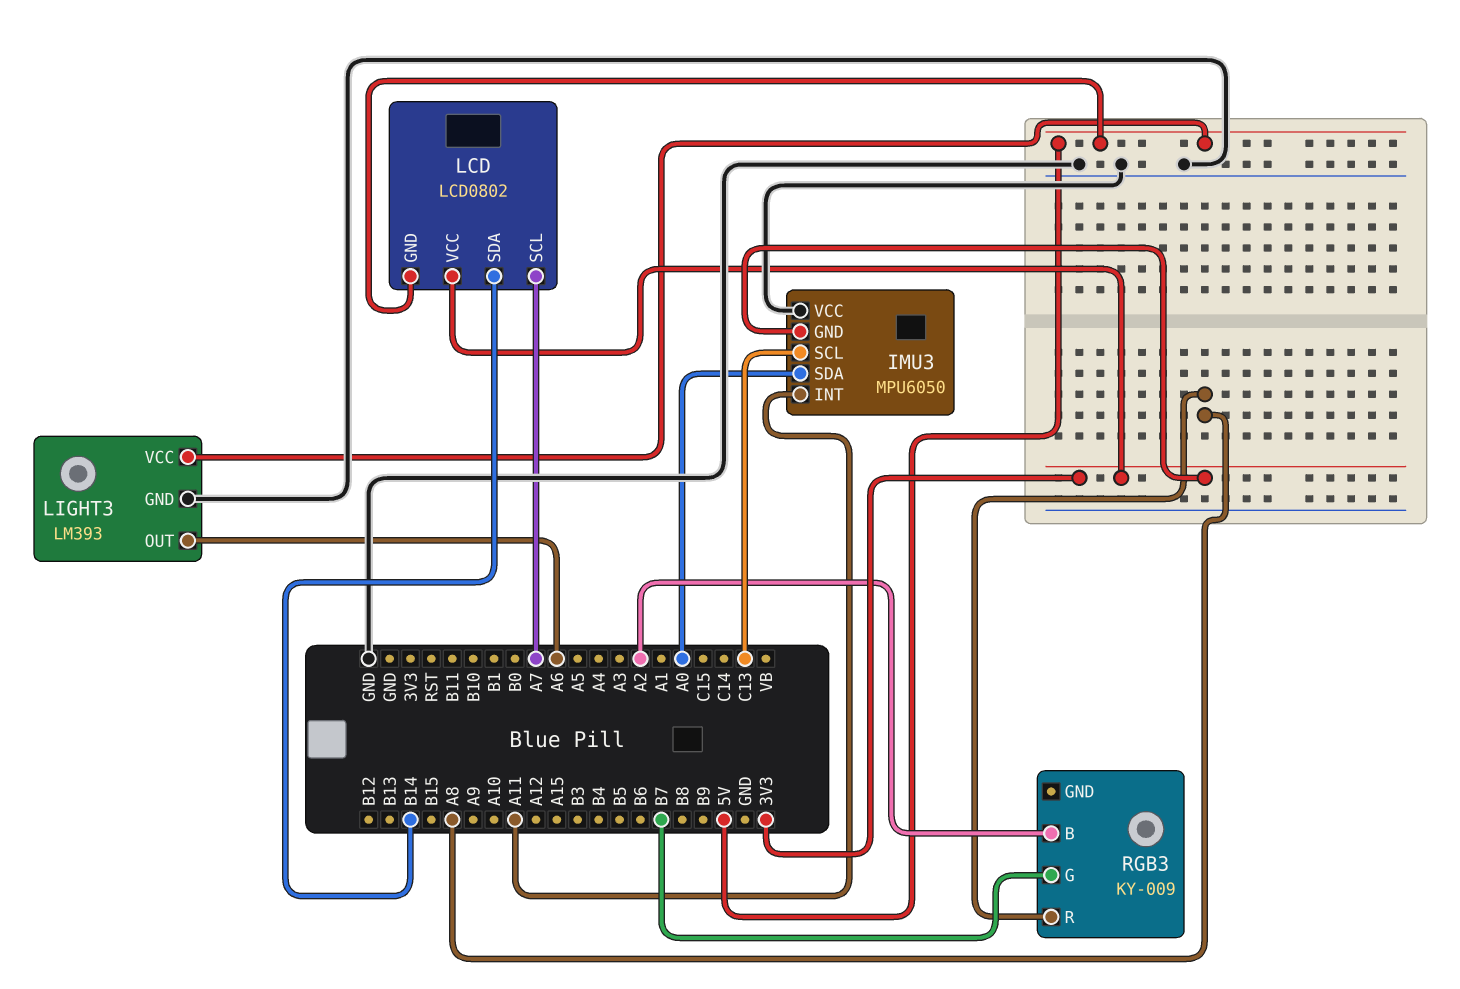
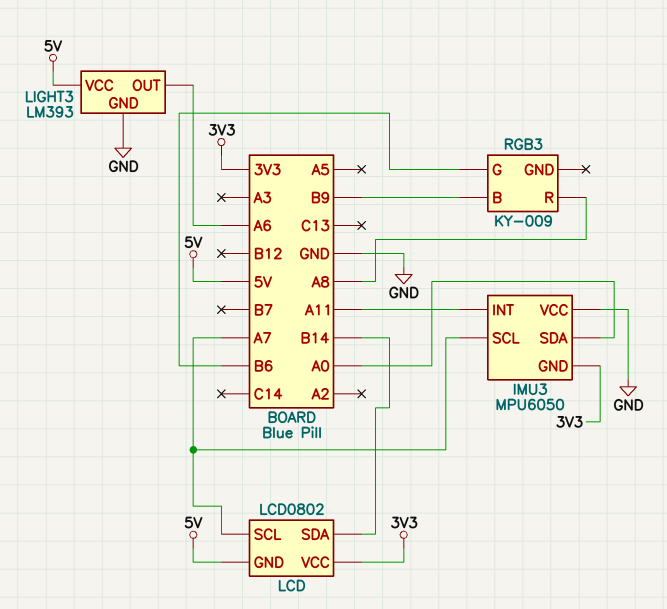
IMU3 pin SCL: C13 -> A7
RGB3 pin B: A2 -> B9
RGB3 pin G: B7 -> B6

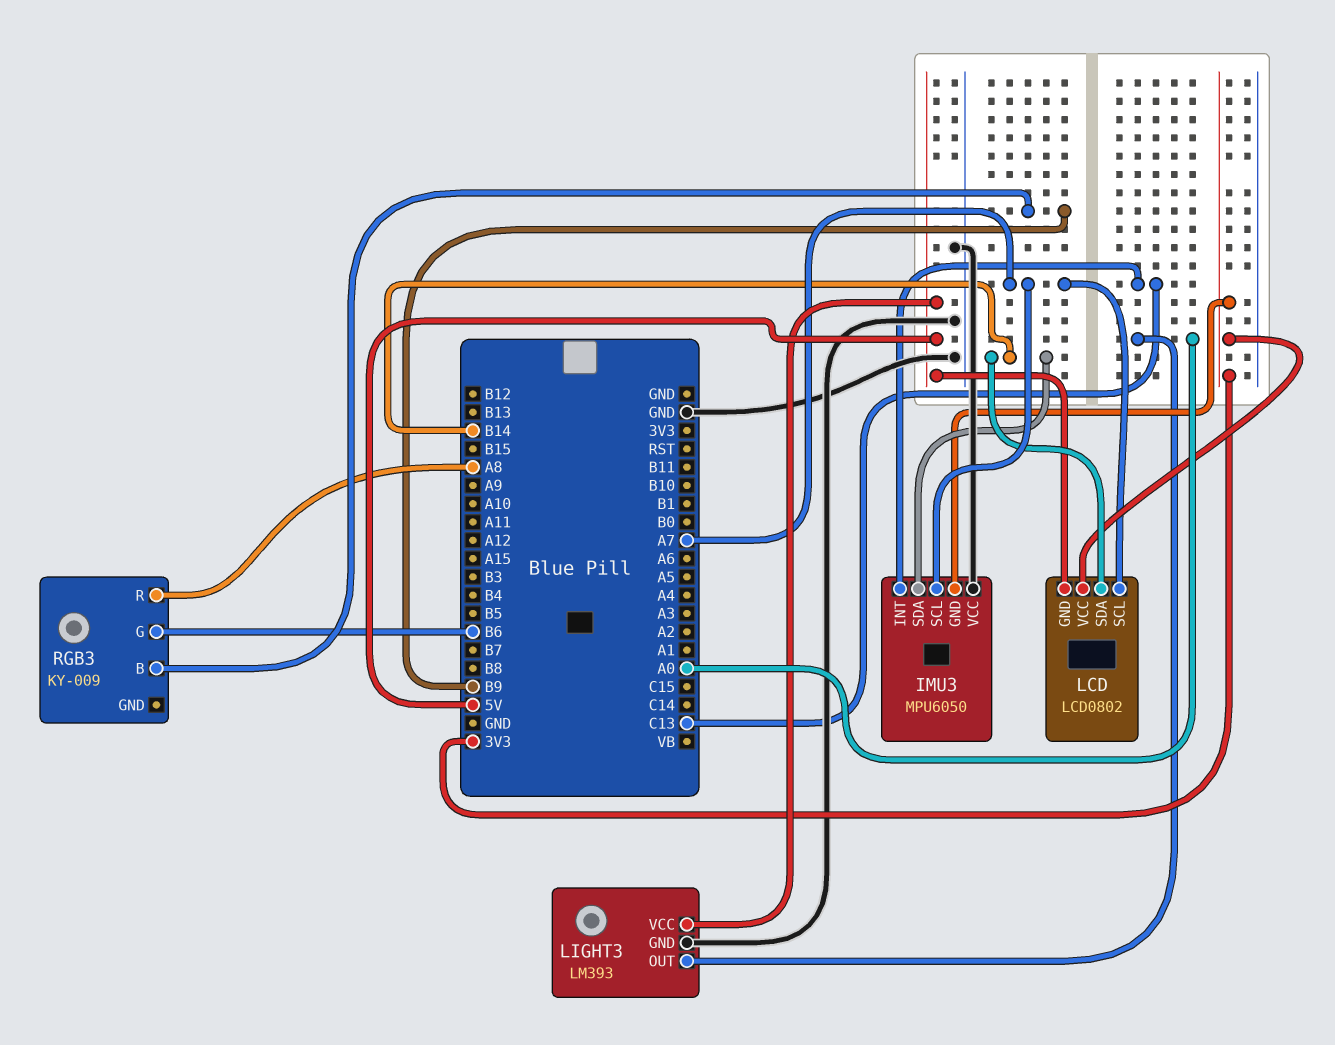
IMU3 pin INT: A11 -> C13
IMU3 pin SDA: A0 -> B14
LIGHT3 pin OUT: A6 -> A0

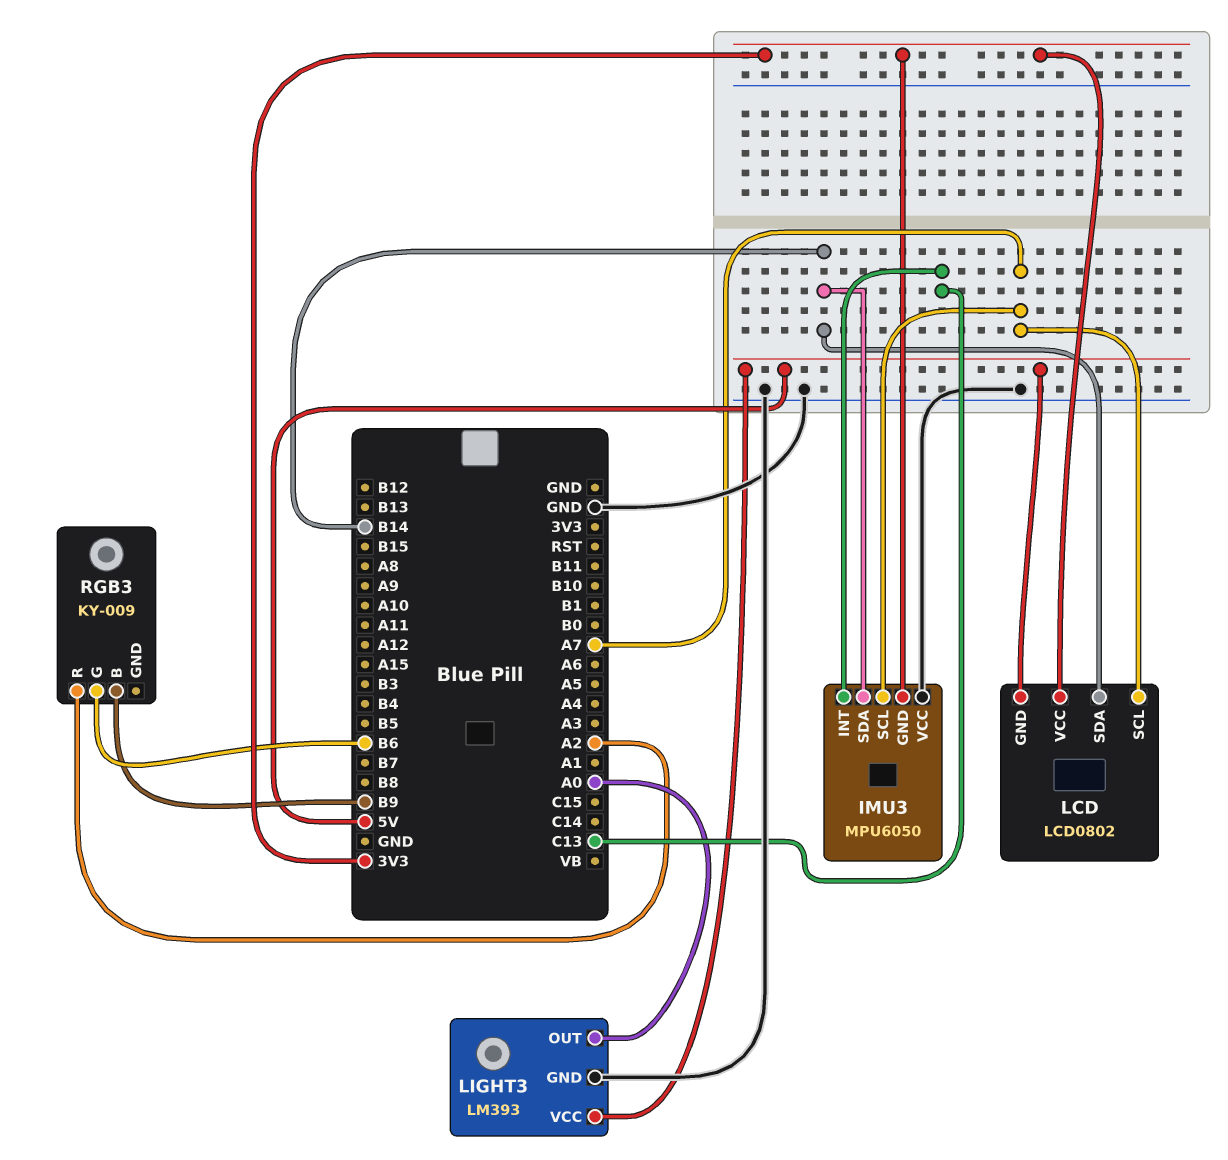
RGB3 pin R: A8 -> A2

